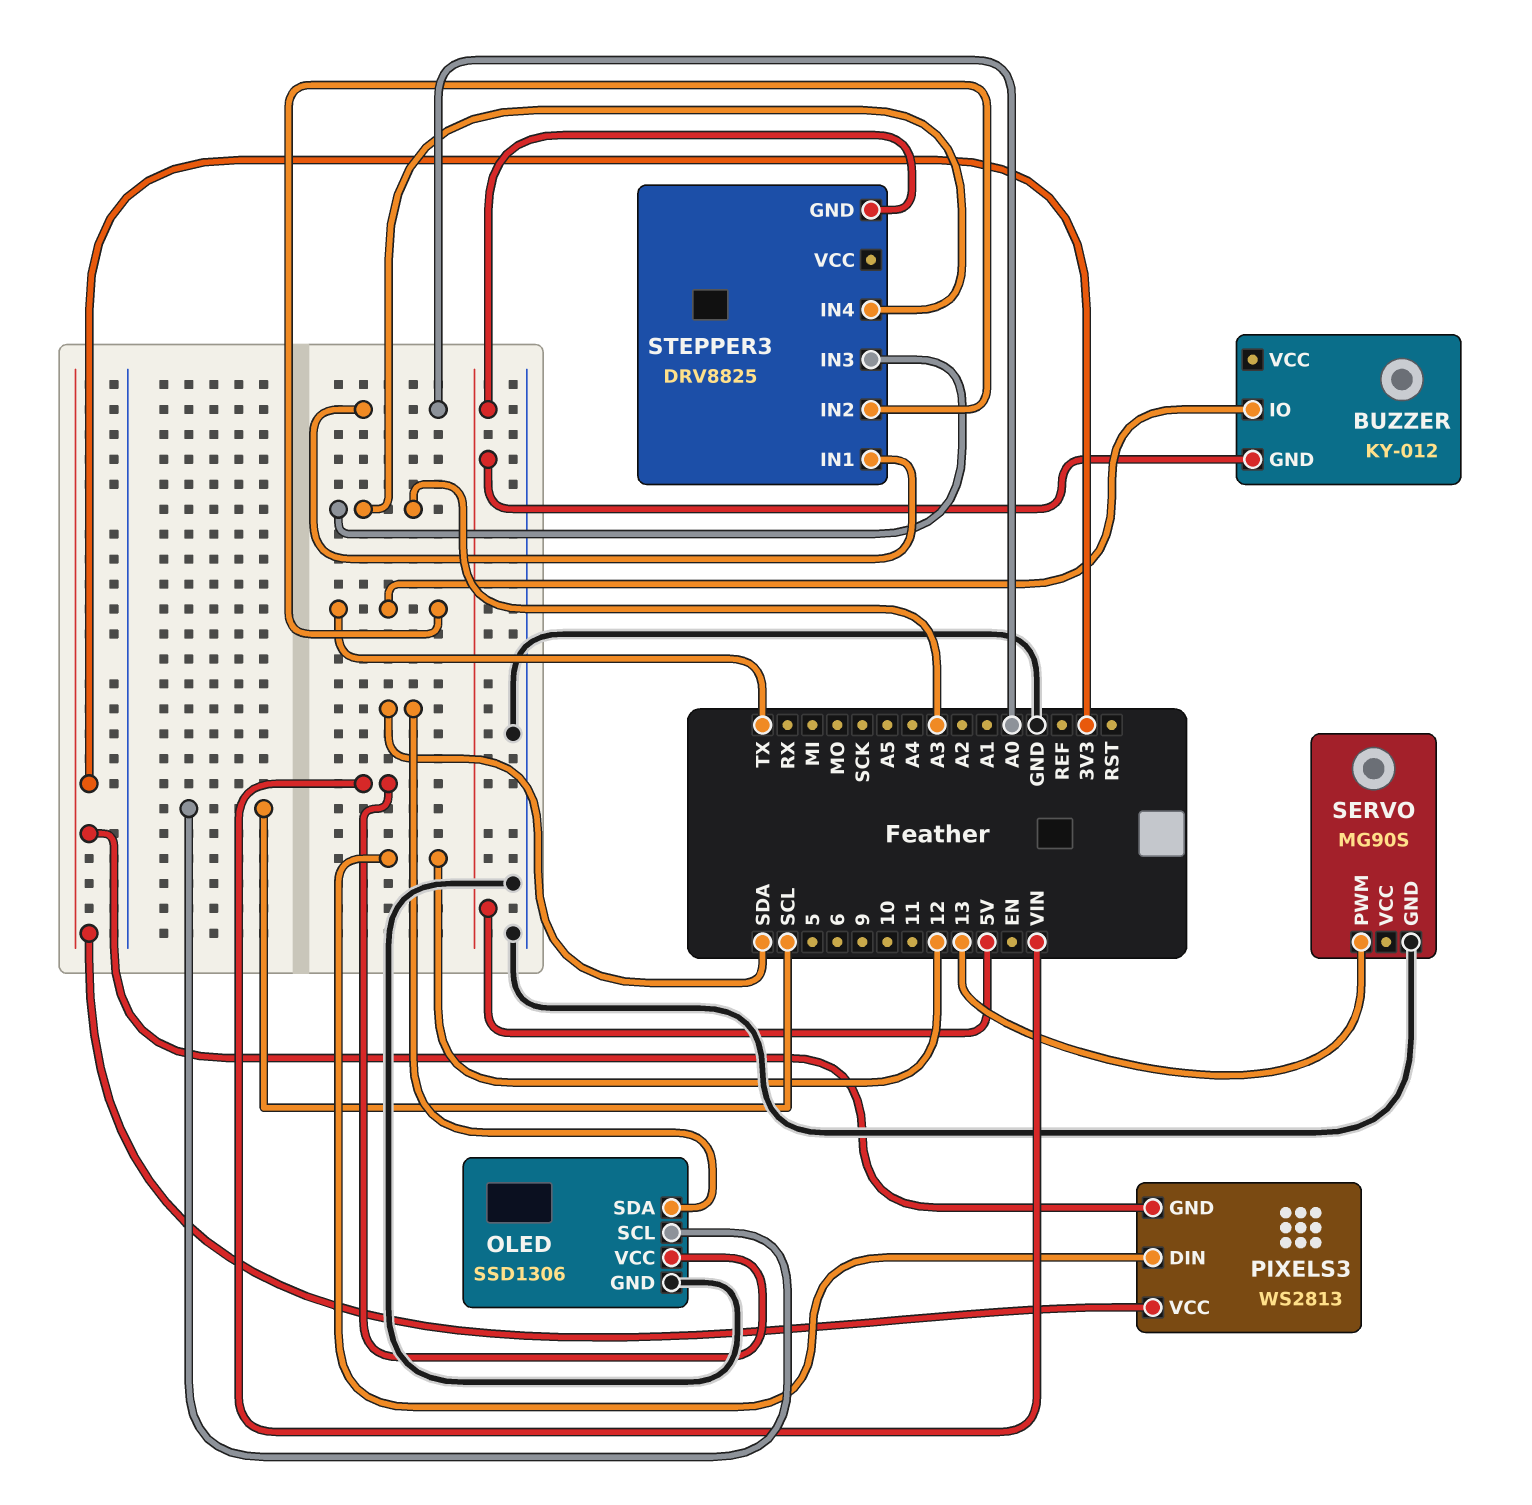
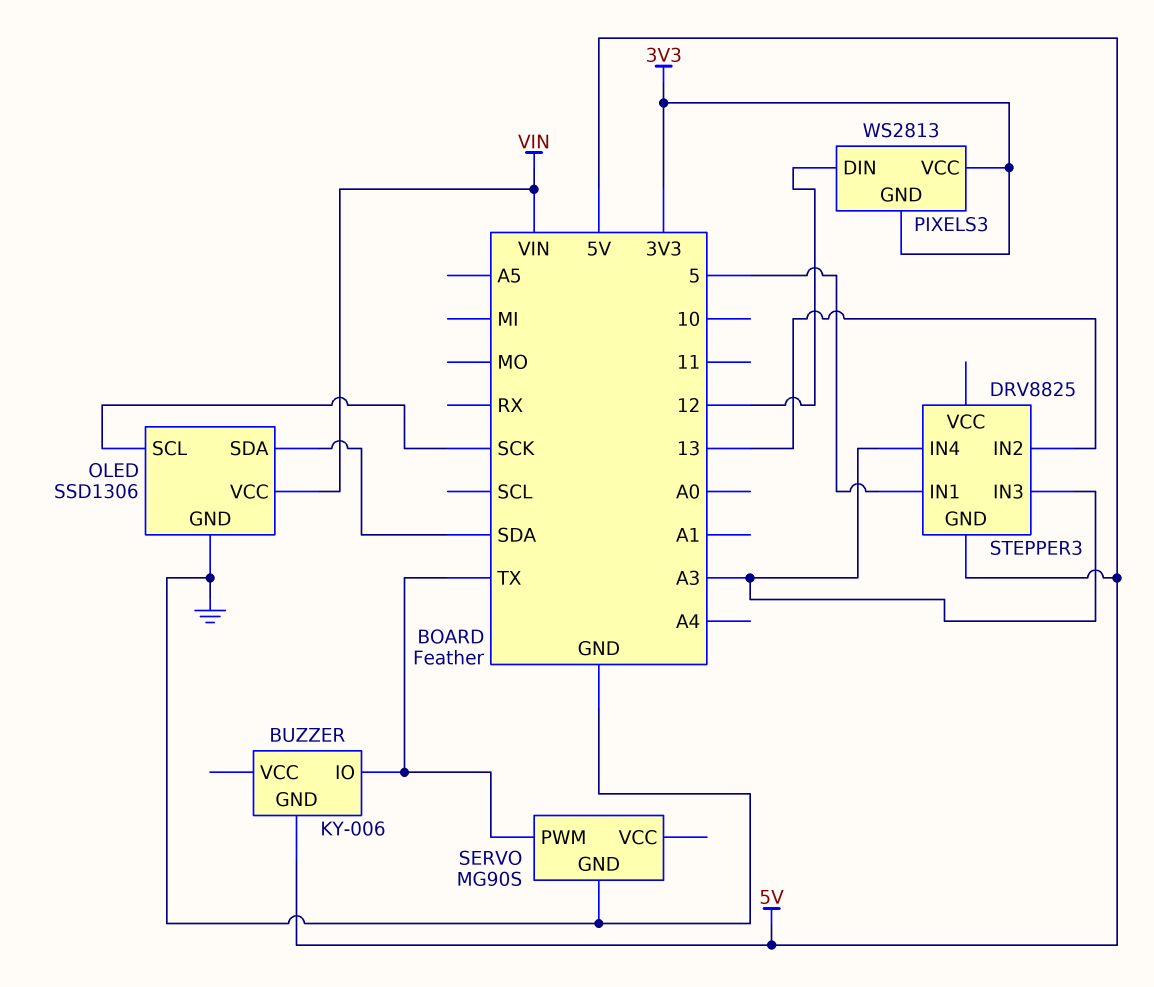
BUZZER: KY-012 -> KY-006
OLED pin SCL: SCL -> SCK
SERVO pin PWM: 13 -> TX
STEPPER3 pin IN1: A0 -> 5
STEPPER3 pin IN2: TX -> 13

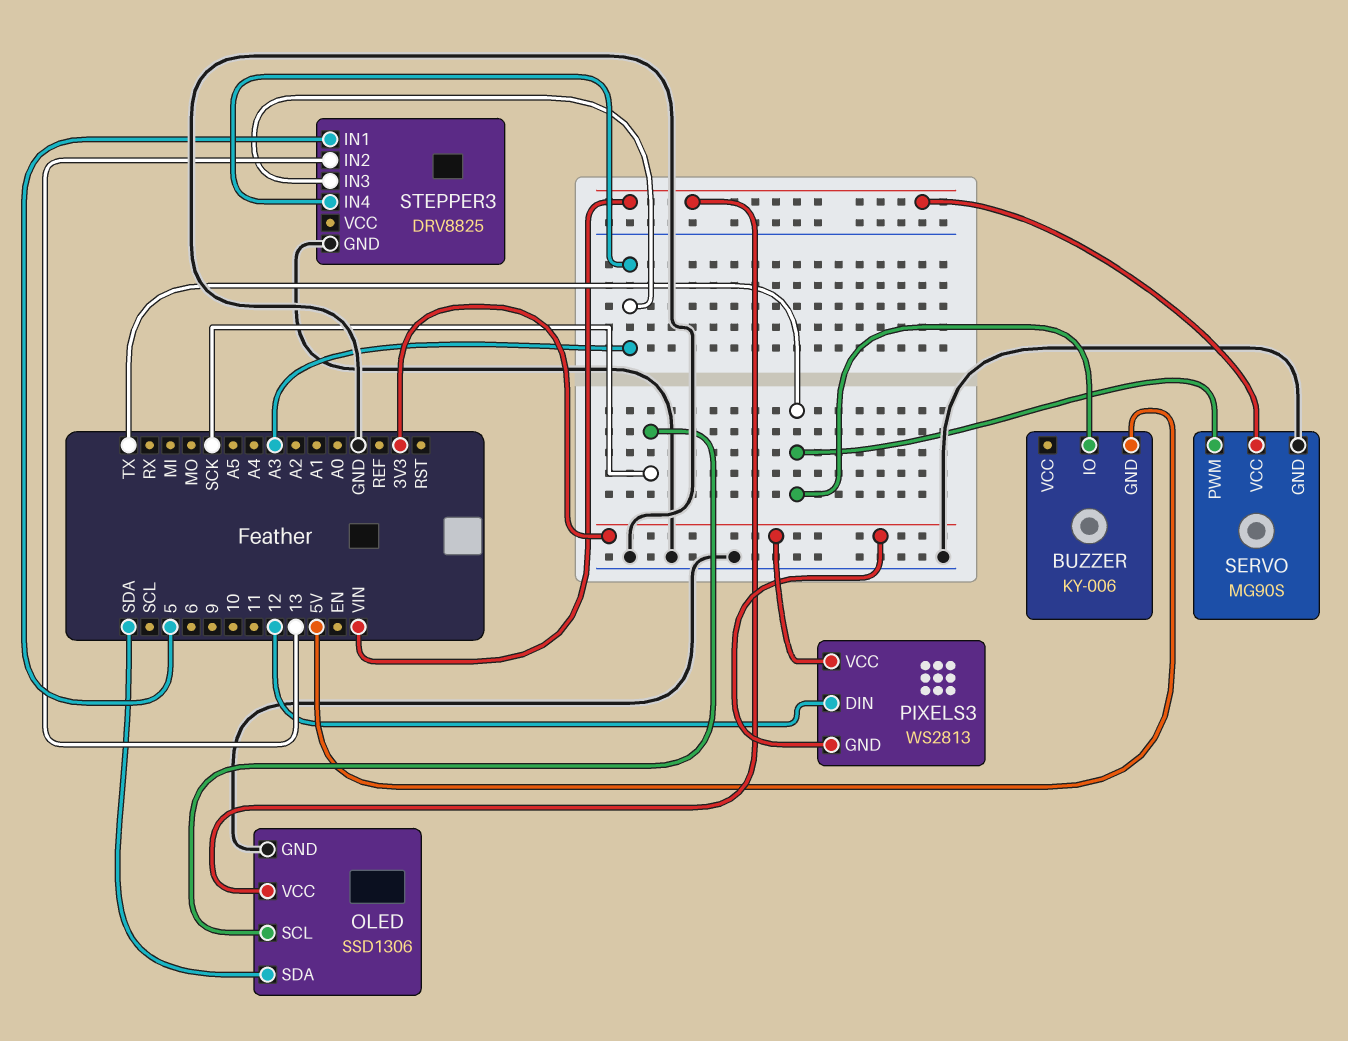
SERVO pin VCC: none -> VIN
STEPPER3 pin GND: 5V -> GND

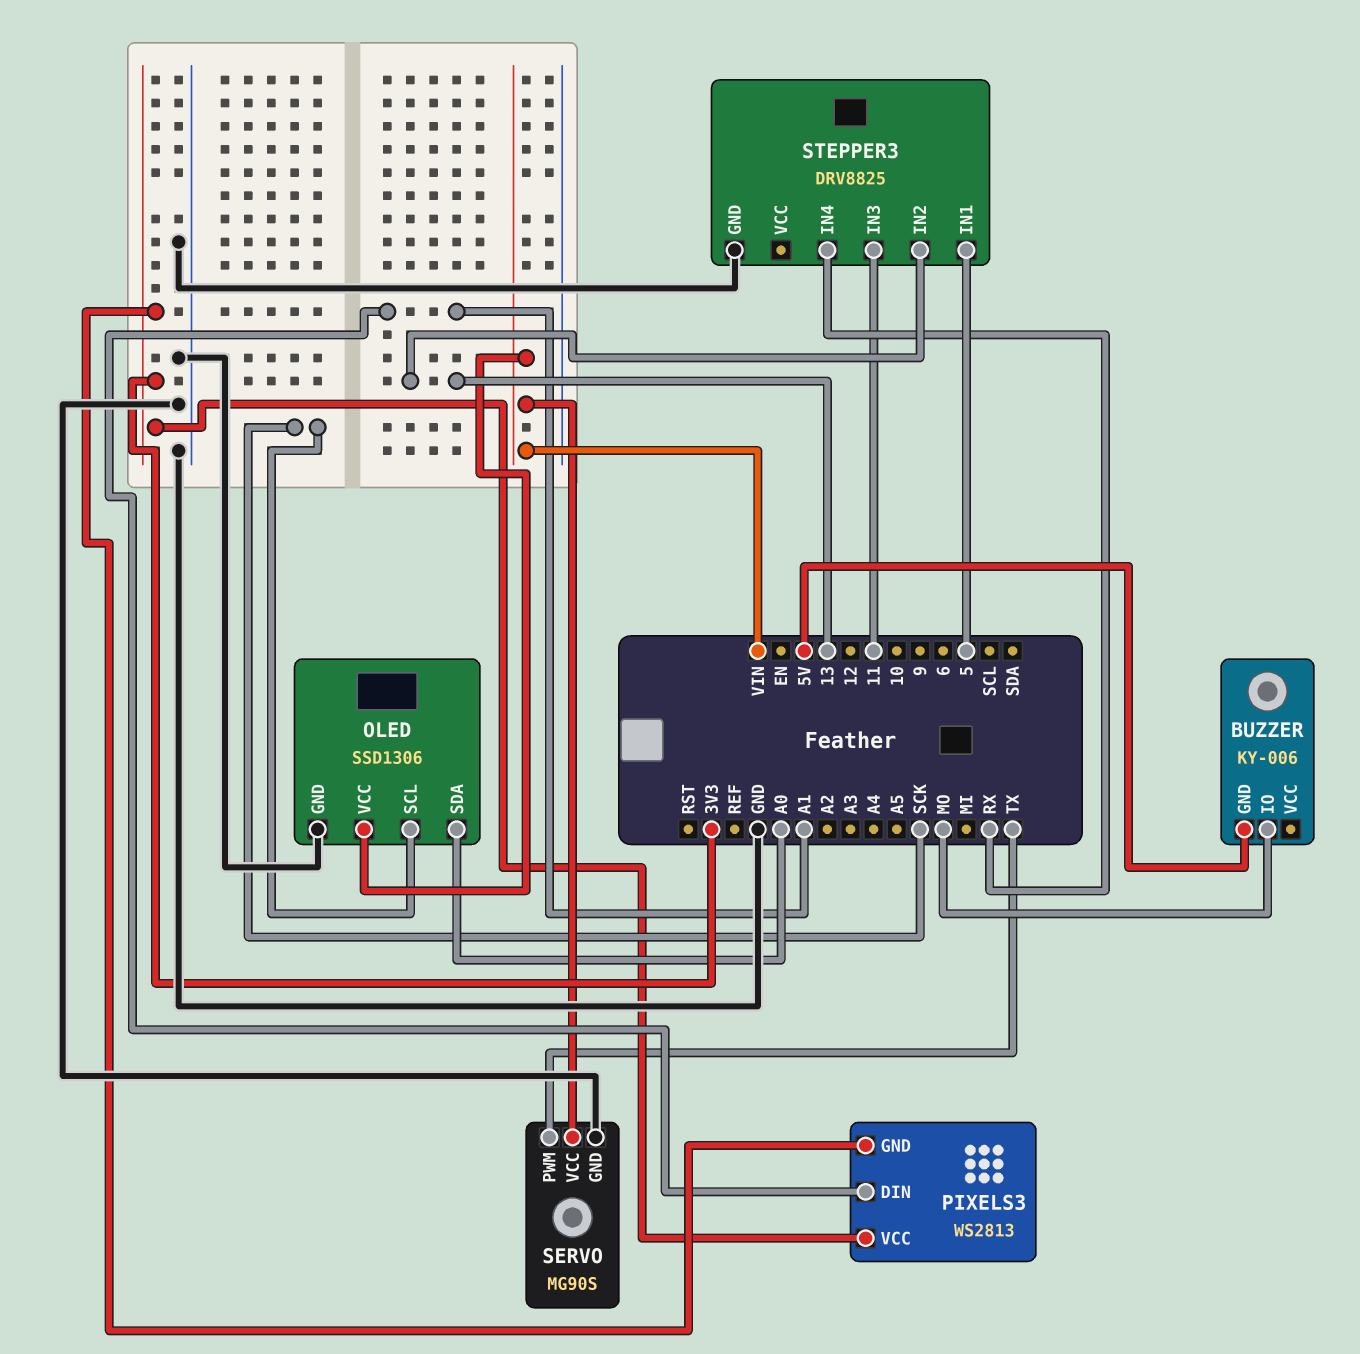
BUZZER pin IO: TX -> MO
OLED pin SDA: SDA -> A0
PIXELS3 pin DIN: 12 -> A1
STEPPER3 pin IN3: A3 -> 11
STEPPER3 pin IN4: A3 -> RX

